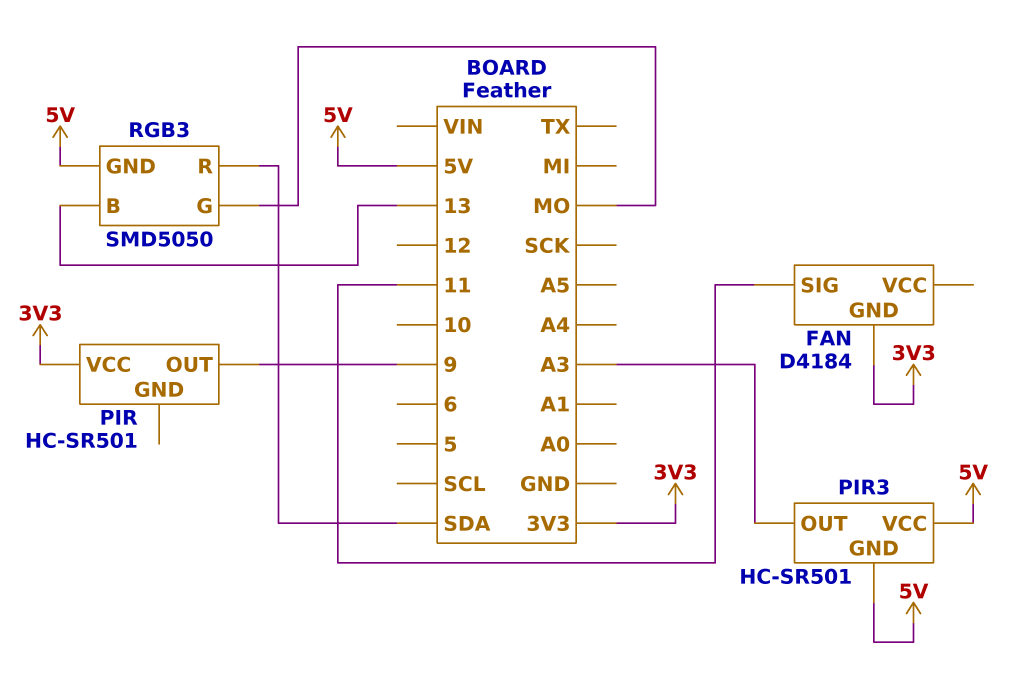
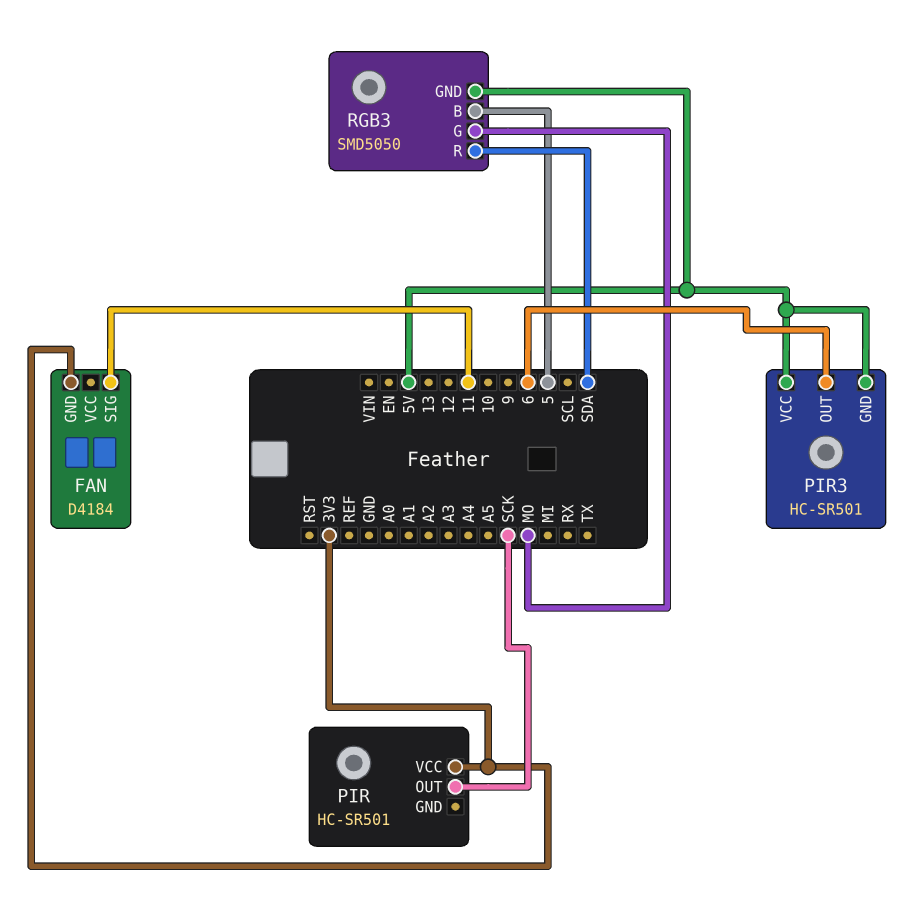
PIR pin OUT: 9 -> SCK
PIR3 pin OUT: A3 -> 6
RGB3 pin B: 13 -> 5

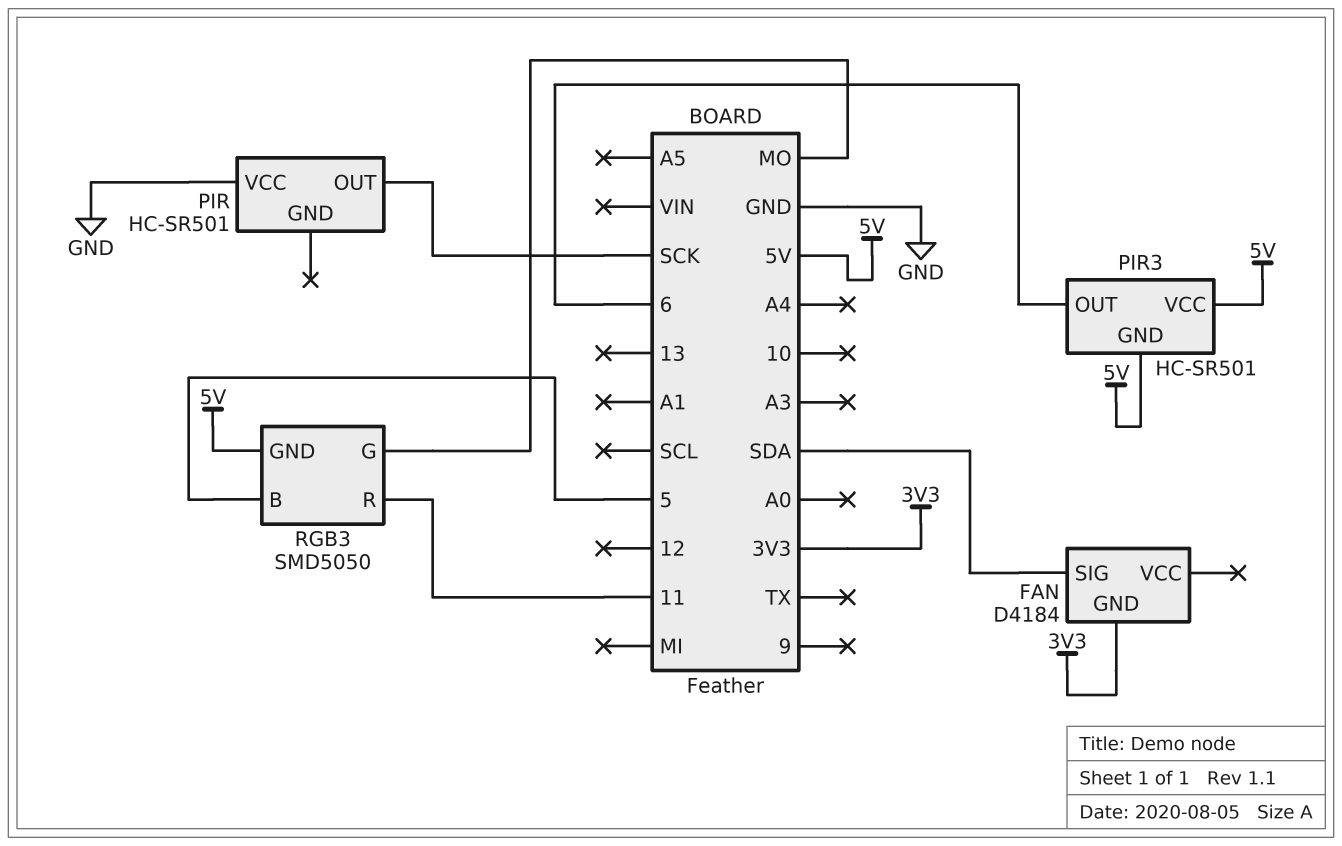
FAN pin SIG: 11 -> SDA
PIR pin VCC: 3V3 -> GND
RGB3 pin R: SDA -> 11

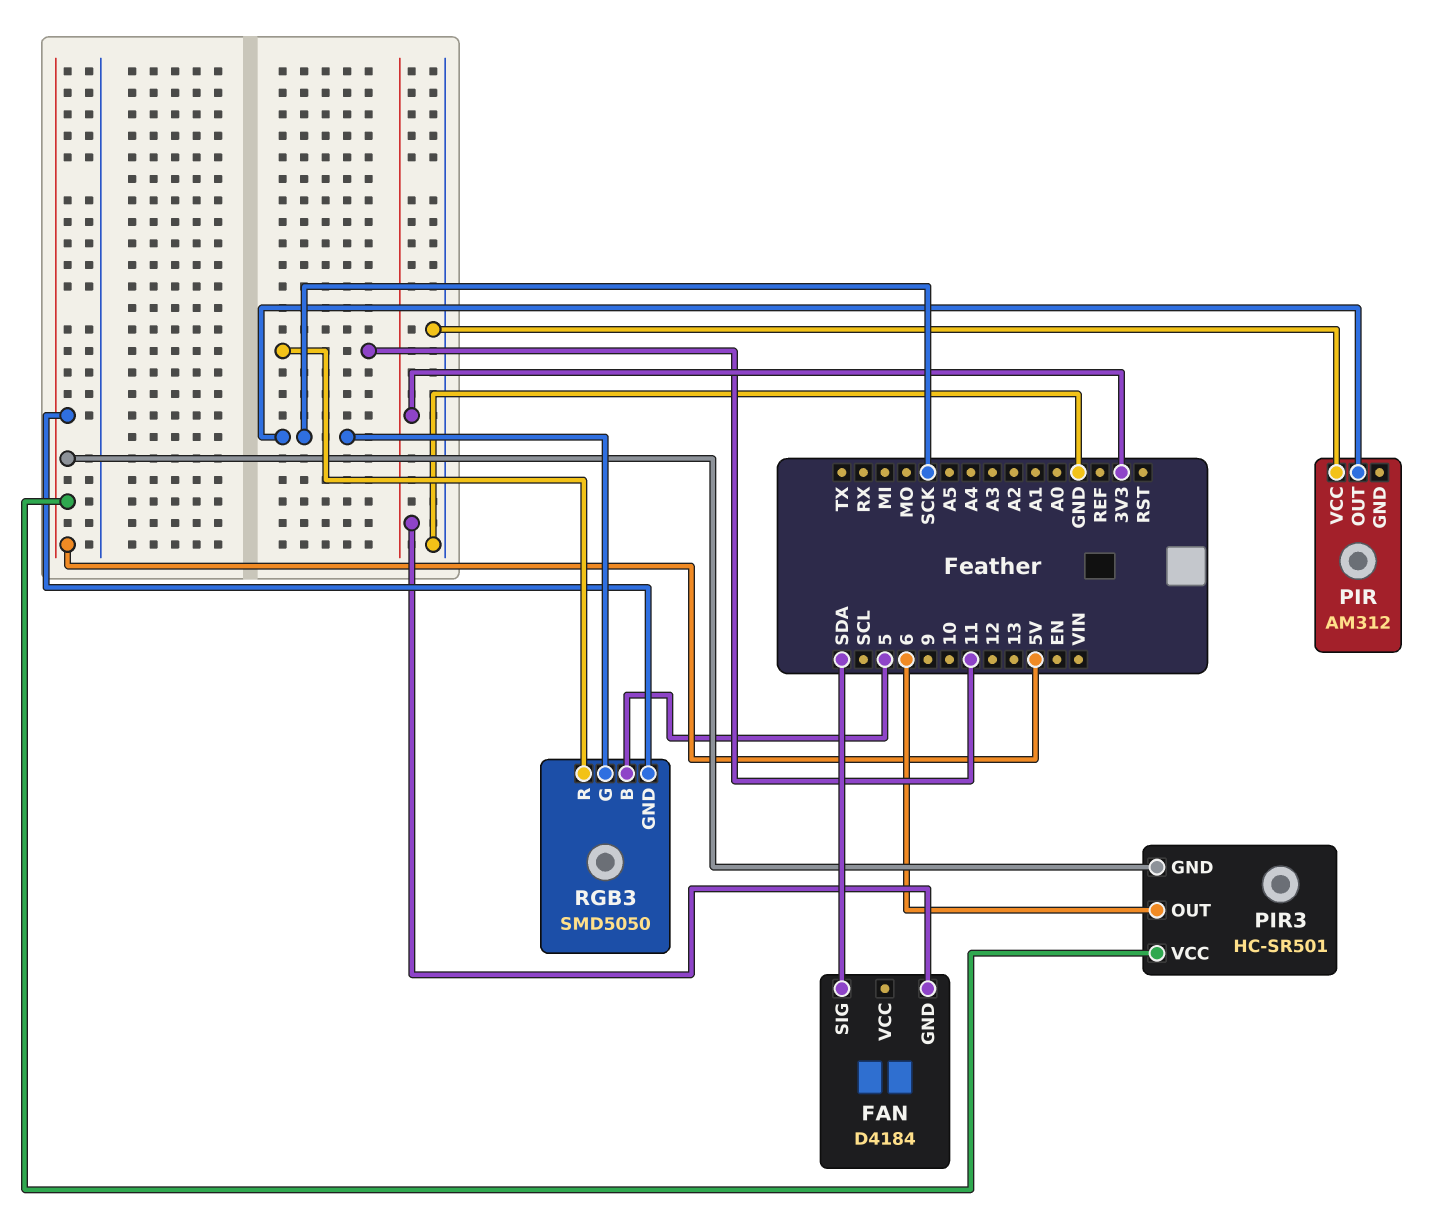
PIR: HC-SR501 -> AM312
RGB3 pin G: MO -> SCK

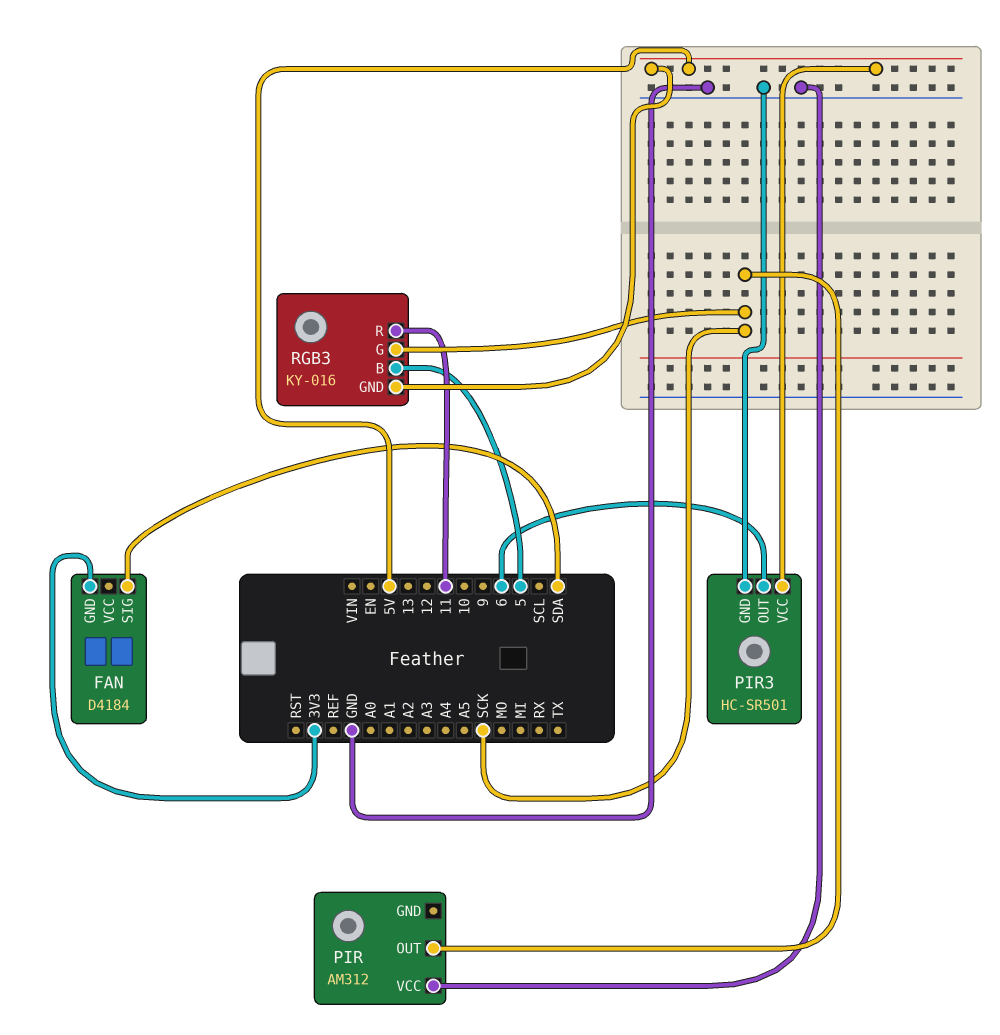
PIR3 pin GND: 5V -> GND
RGB3: SMD5050 -> KY-016

